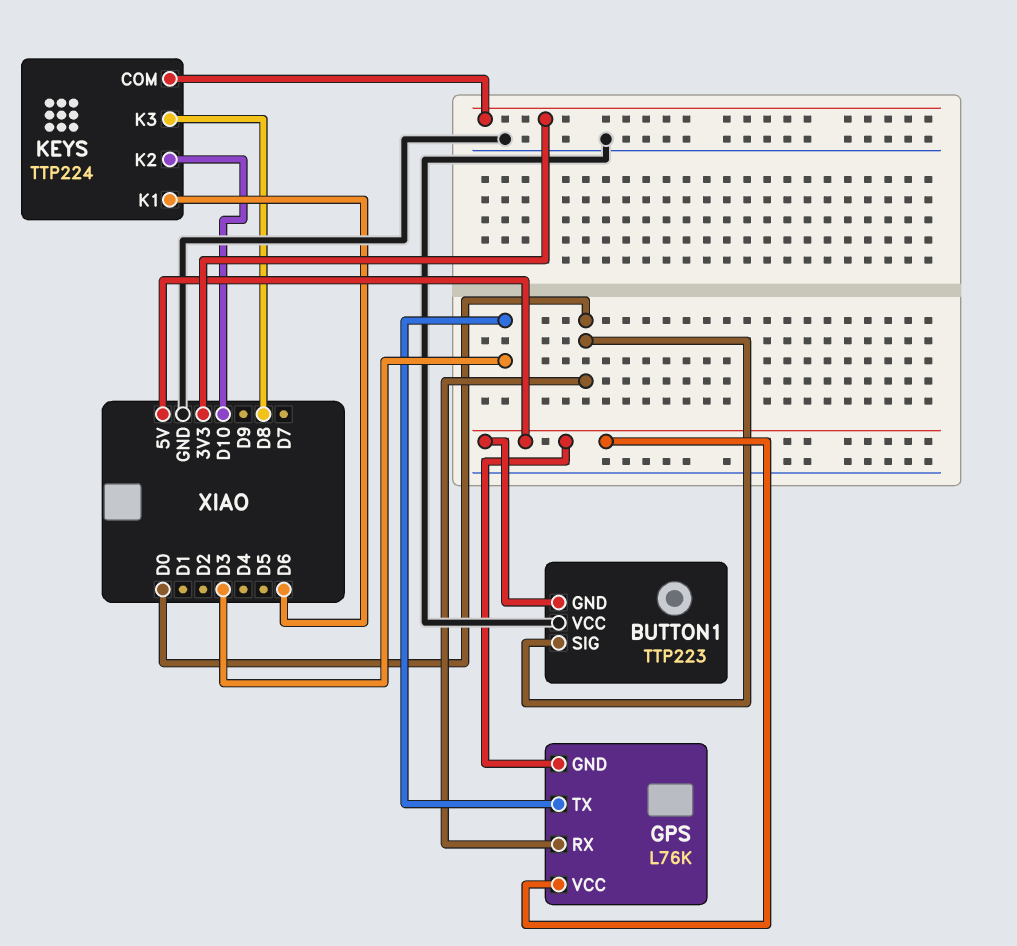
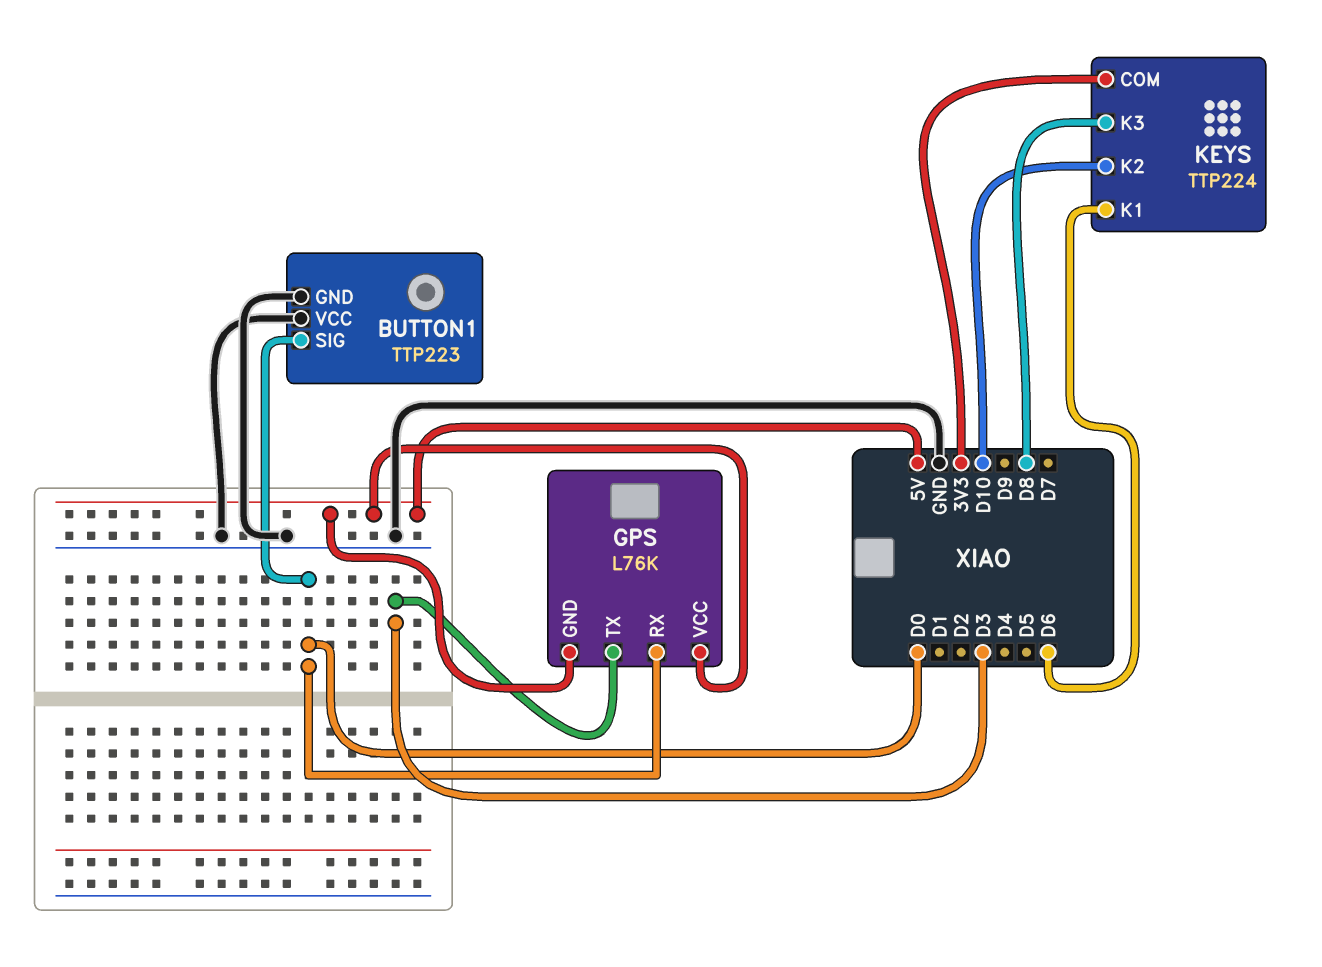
BUTTON1 pin GND: 5V -> GND

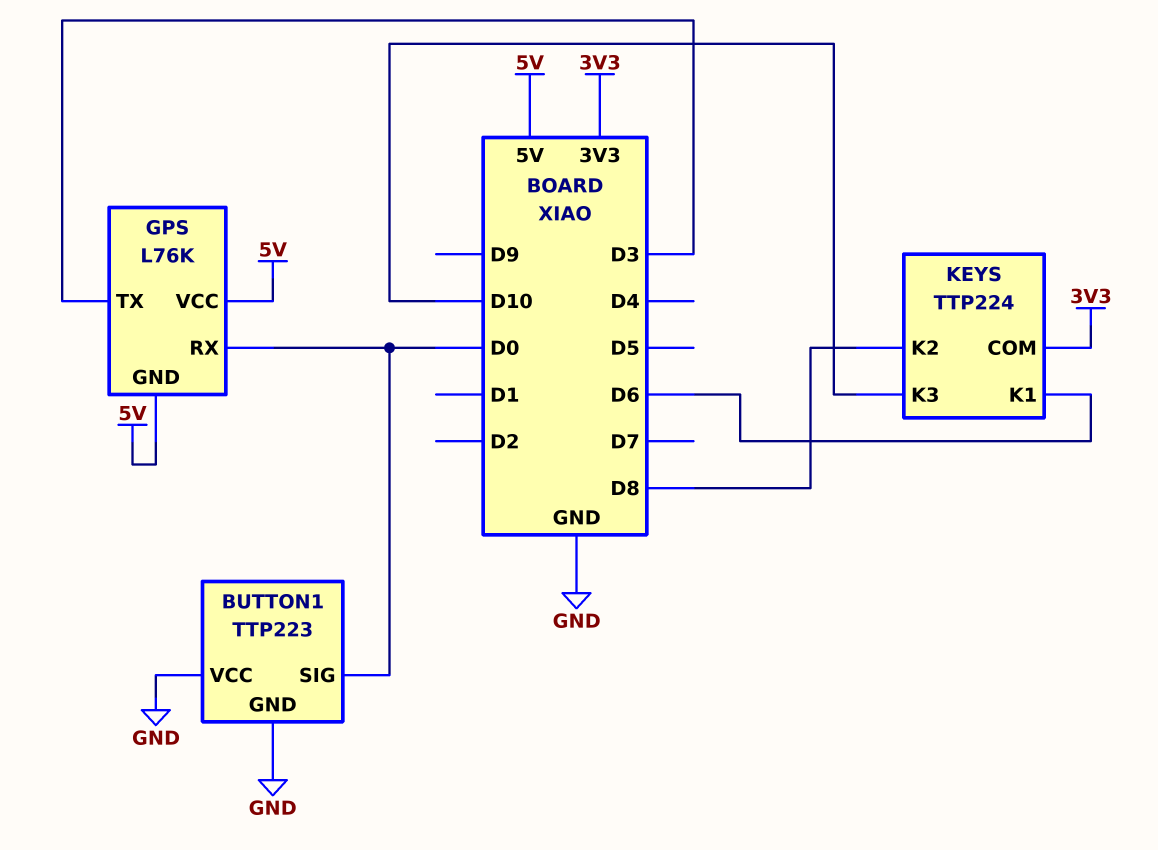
KEYS pin K2: D10 -> D8
KEYS pin K3: D8 -> D10

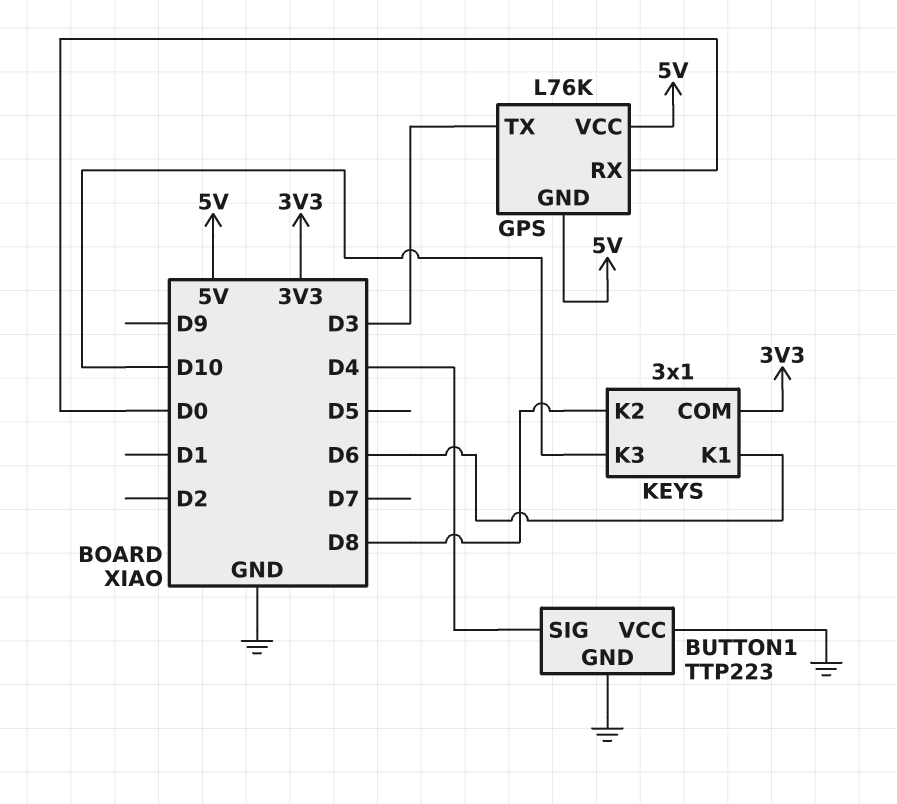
BUTTON1 pin SIG: D0 -> D4
KEYS: TTP224 -> 3x1

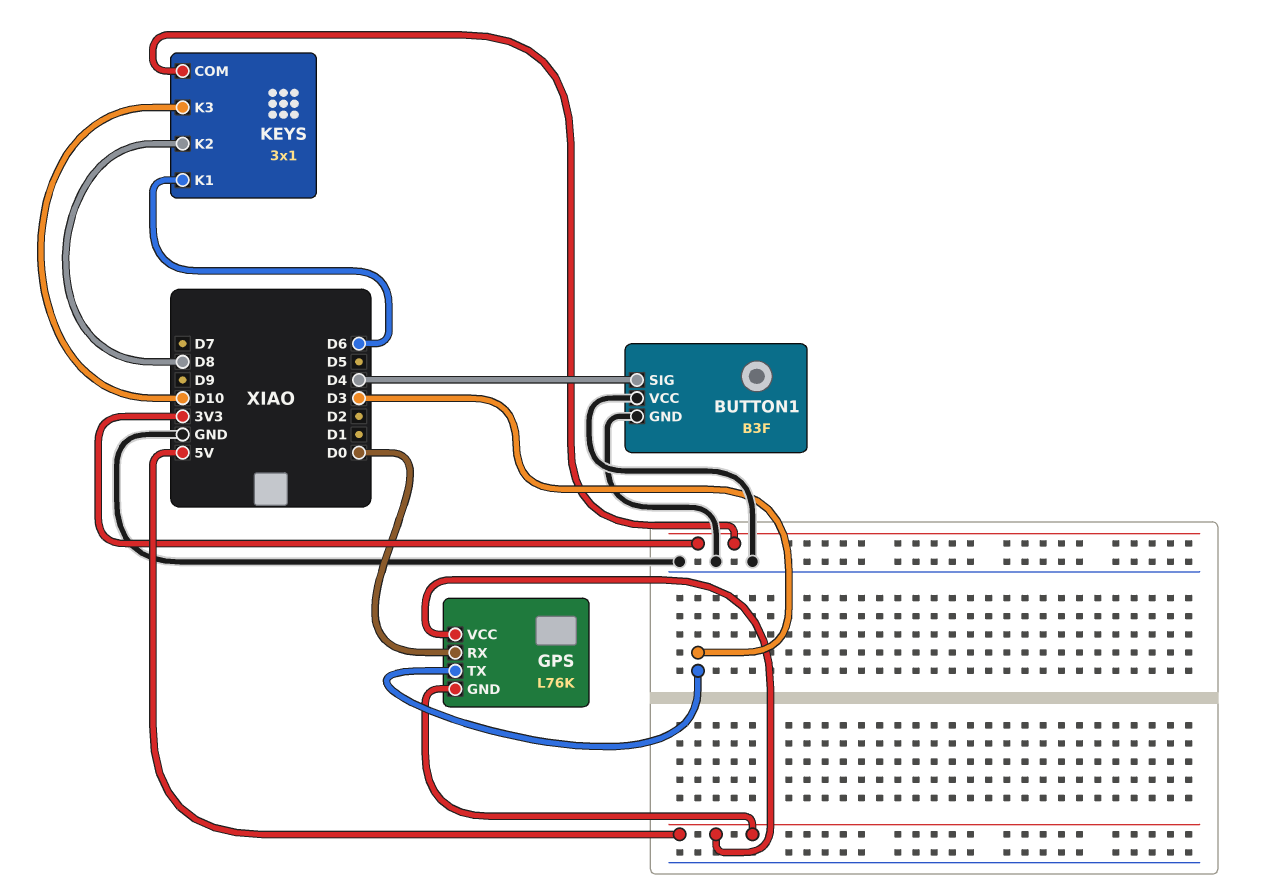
BUTTON1: TTP223 -> B3F

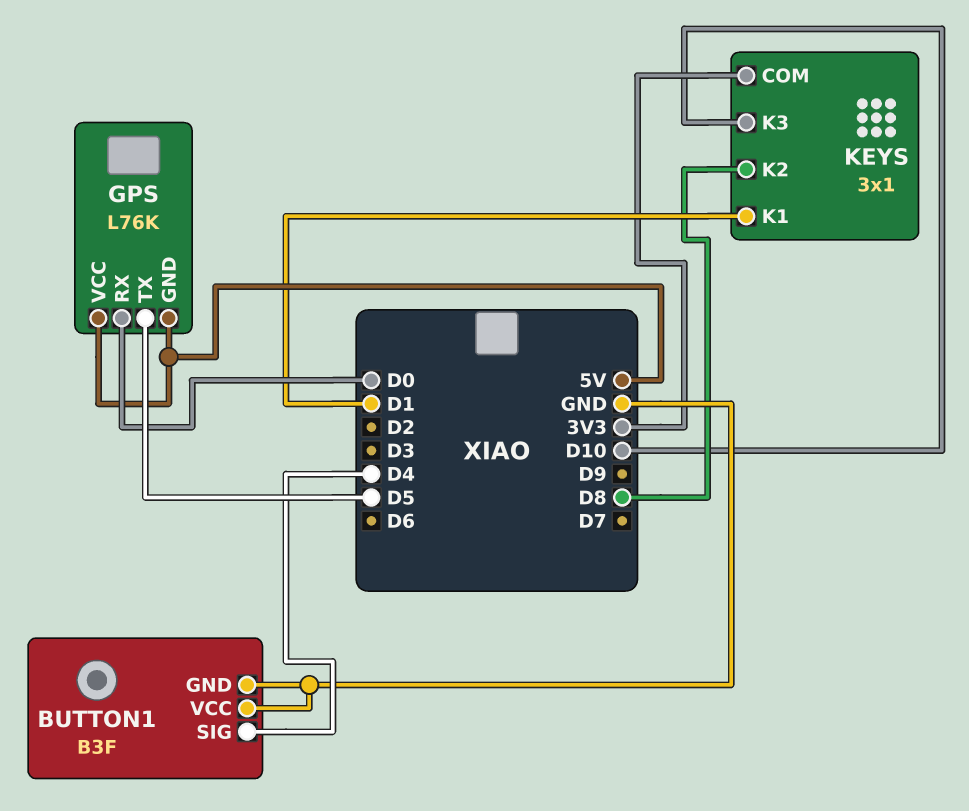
GPS pin TX: D3 -> D5
KEYS pin K1: D6 -> D1

